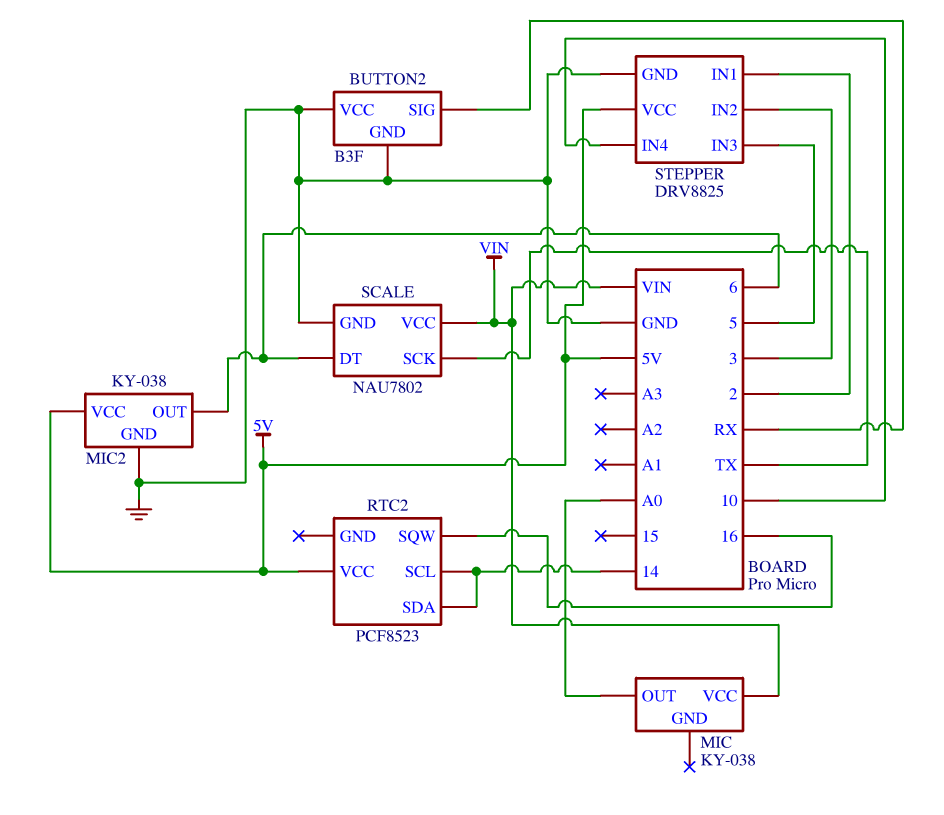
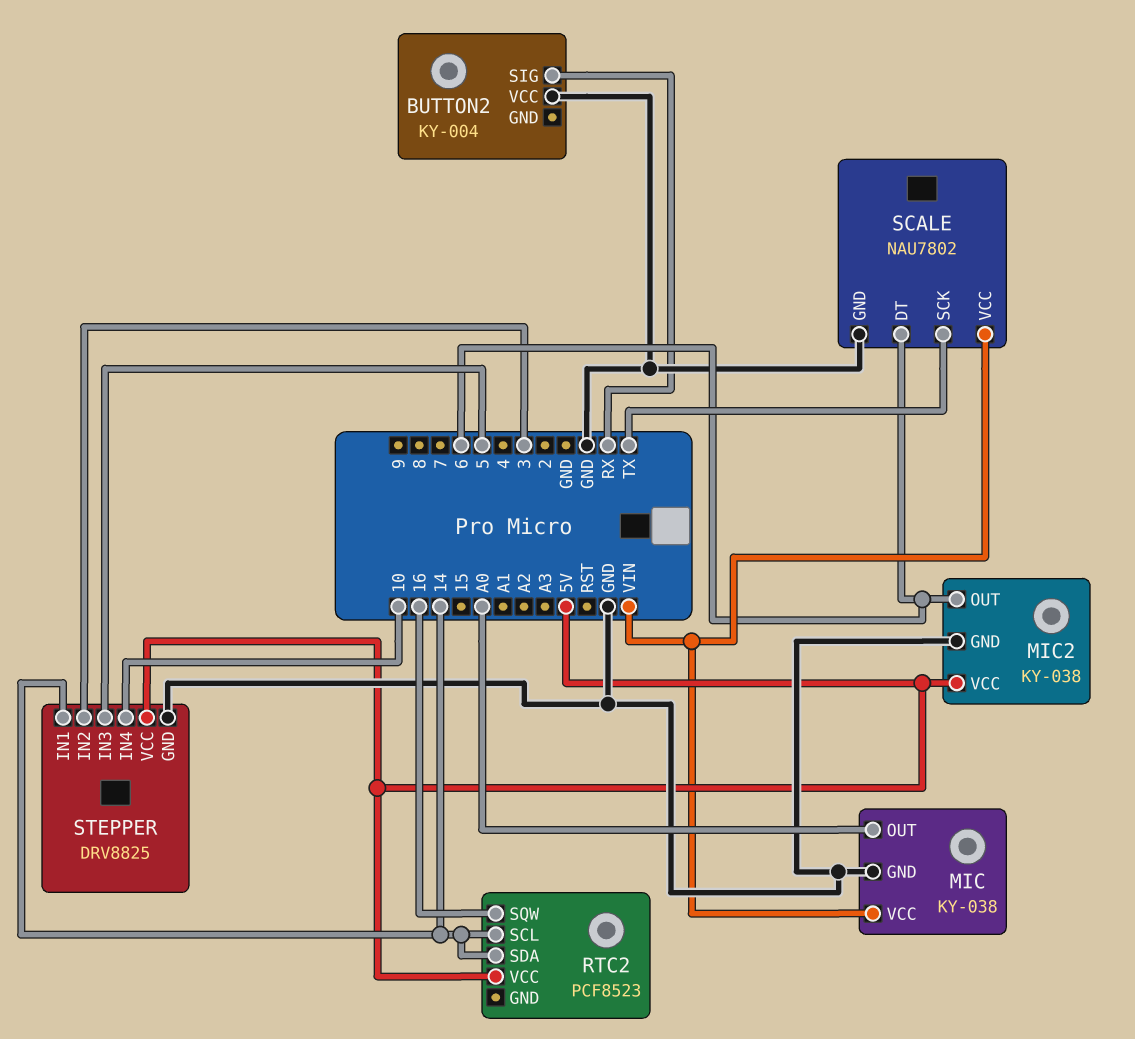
BUTTON2: B3F -> KY-004
BUTTON2 pin GND: GND -> none
MIC pin GND: none -> GND
STEPPER pin IN1: 2 -> 14

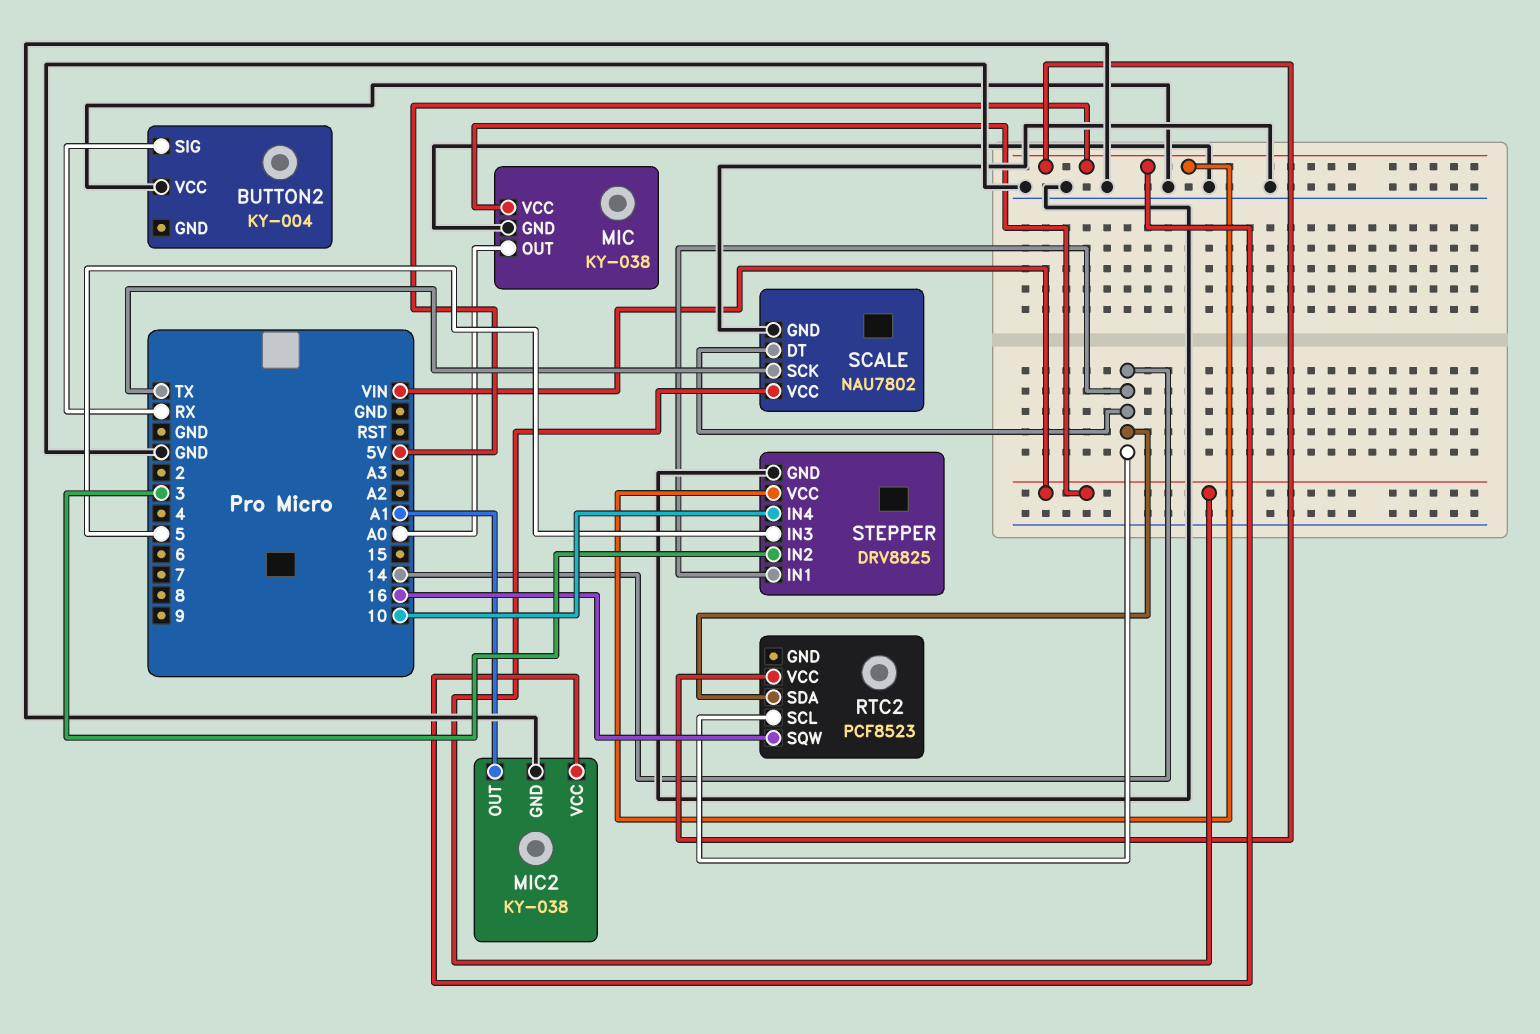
MIC2 pin OUT: 6 -> A1
SCALE pin DT: 6 -> 14

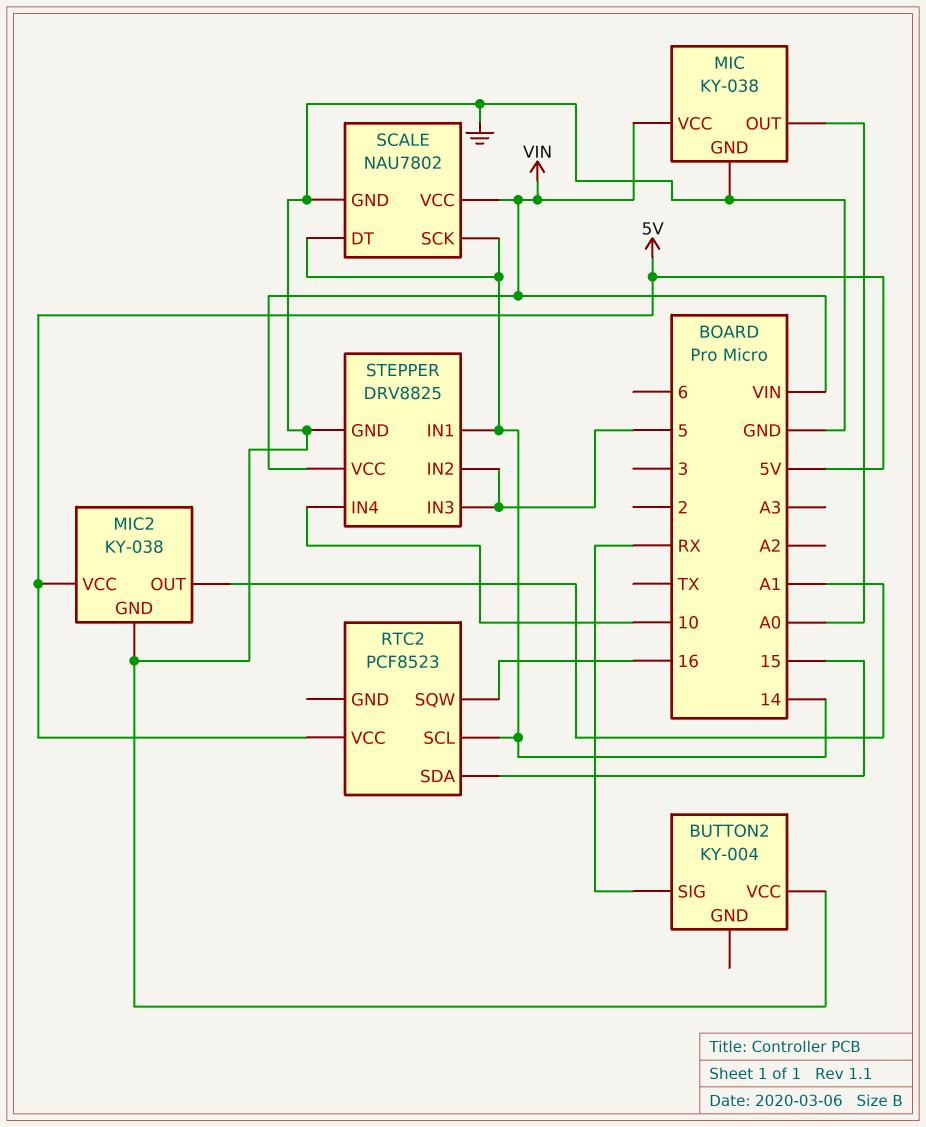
RTC2 pin SDA: 14 -> 15
SCALE pin SCK: TX -> 14
STEPPER pin IN2: 3 -> 5
STEPPER pin VCC: 5V -> VIN

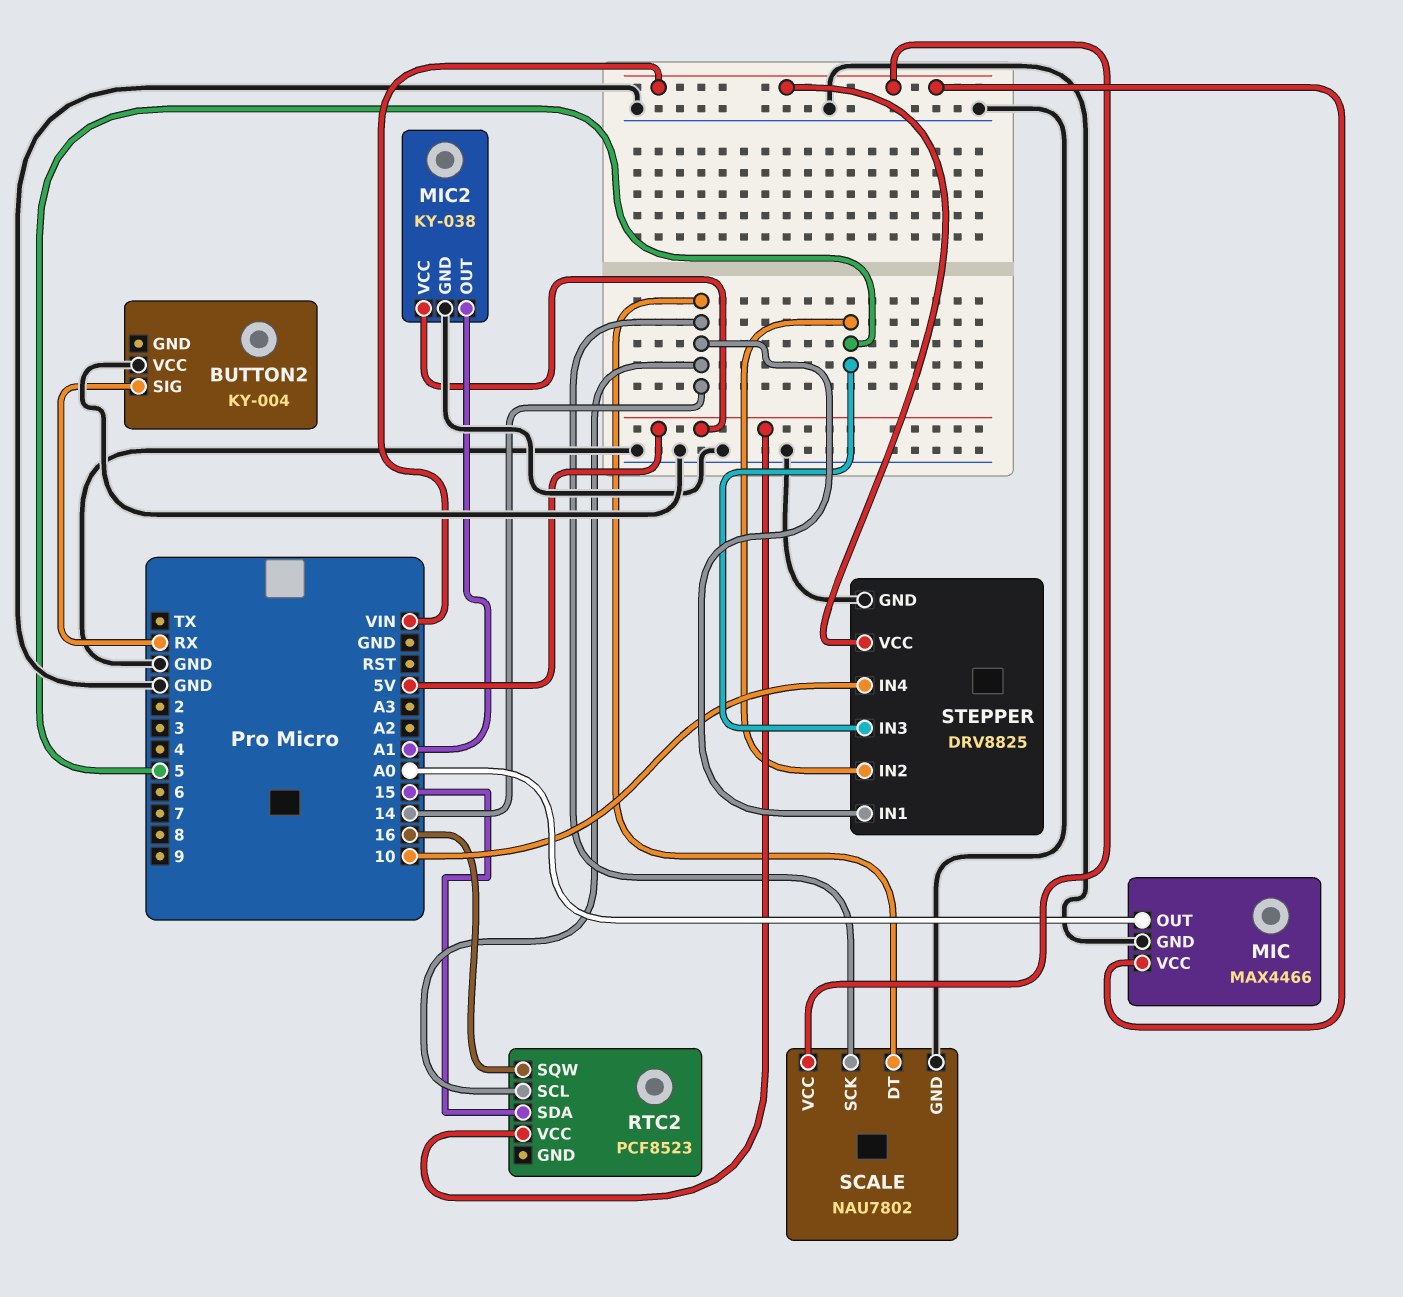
MIC: KY-038 -> MAX4466

